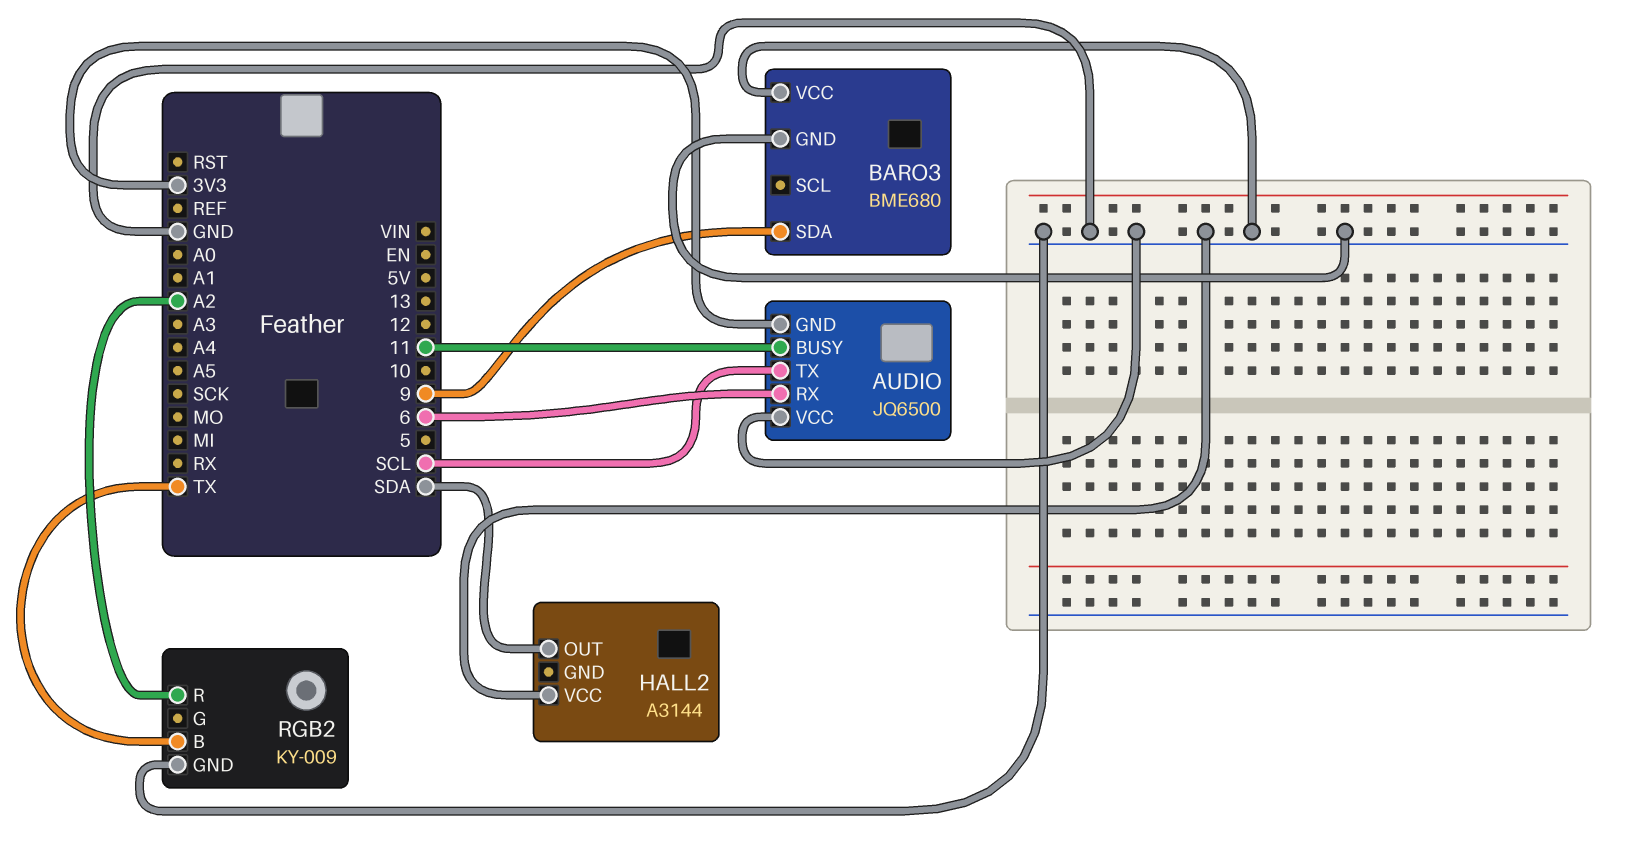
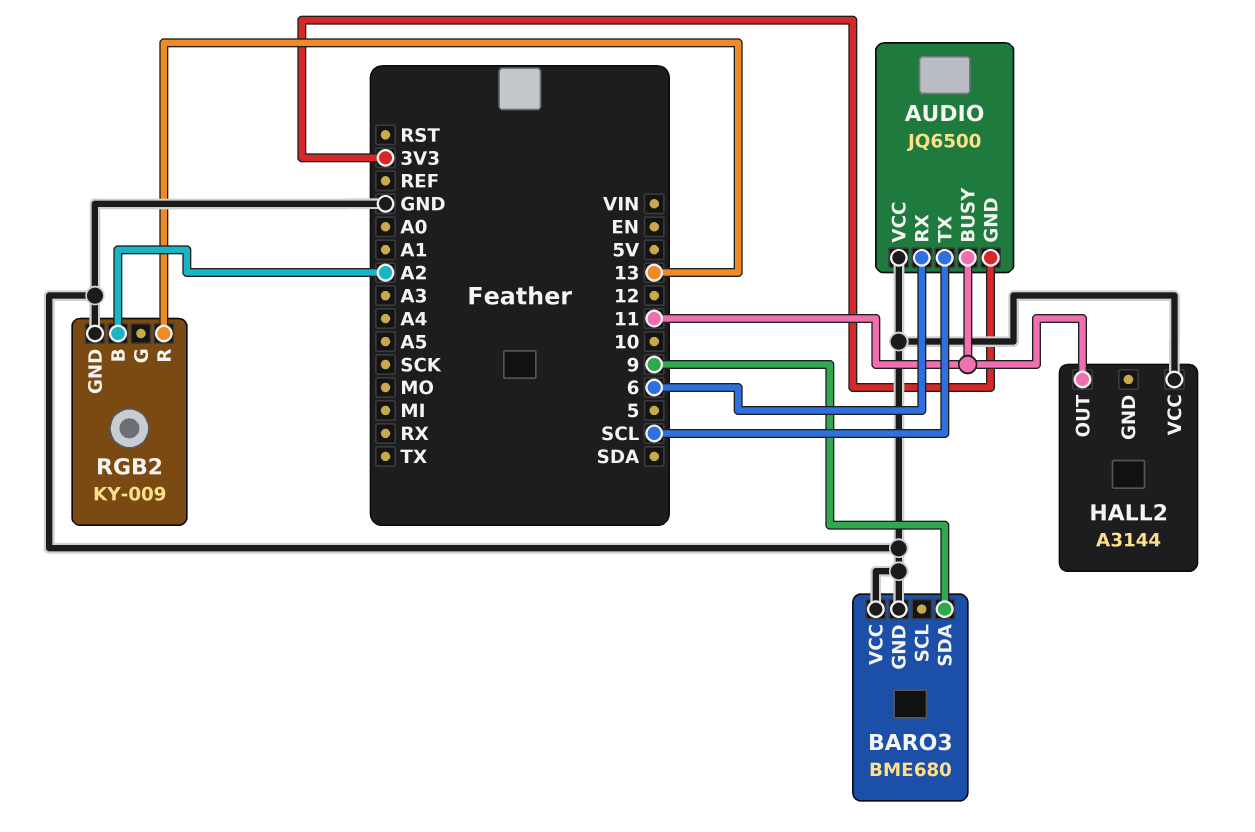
HALL2 pin OUT: SDA -> 11
RGB2 pin B: TX -> A2
RGB2 pin R: A2 -> 13

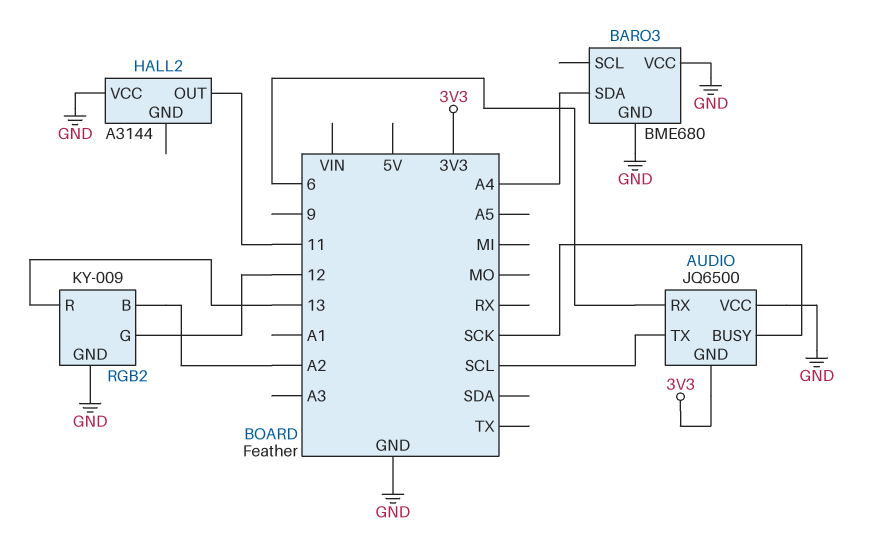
AUDIO pin BUSY: 11 -> SCK
BARO3 pin SDA: 9 -> A4
RGB2 pin G: none -> 12

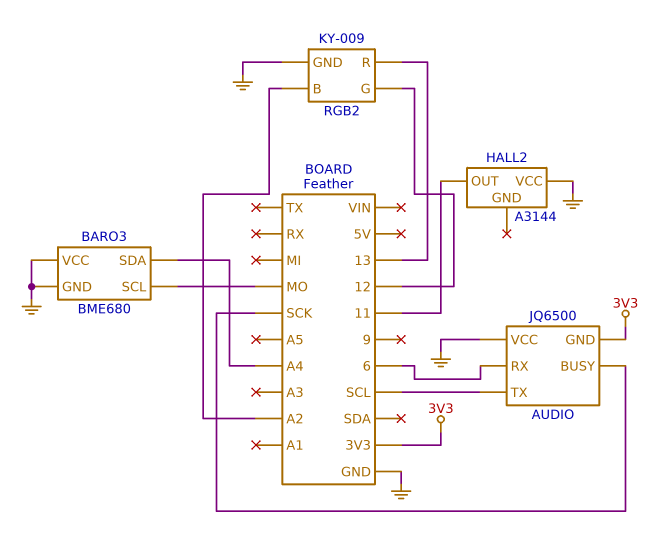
BARO3 pin SCL: none -> MO

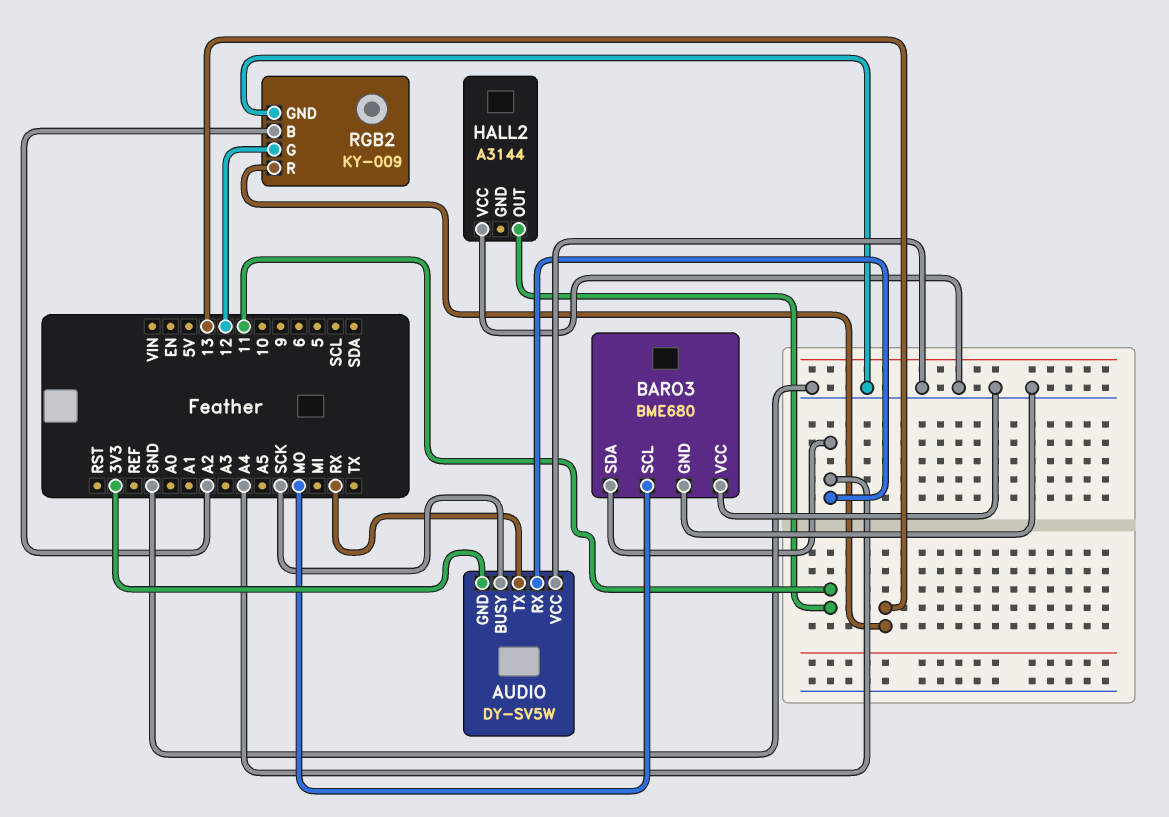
AUDIO: JQ6500 -> DY-SV5W
AUDIO pin RX: 6 -> A4
AUDIO pin TX: SCL -> RX

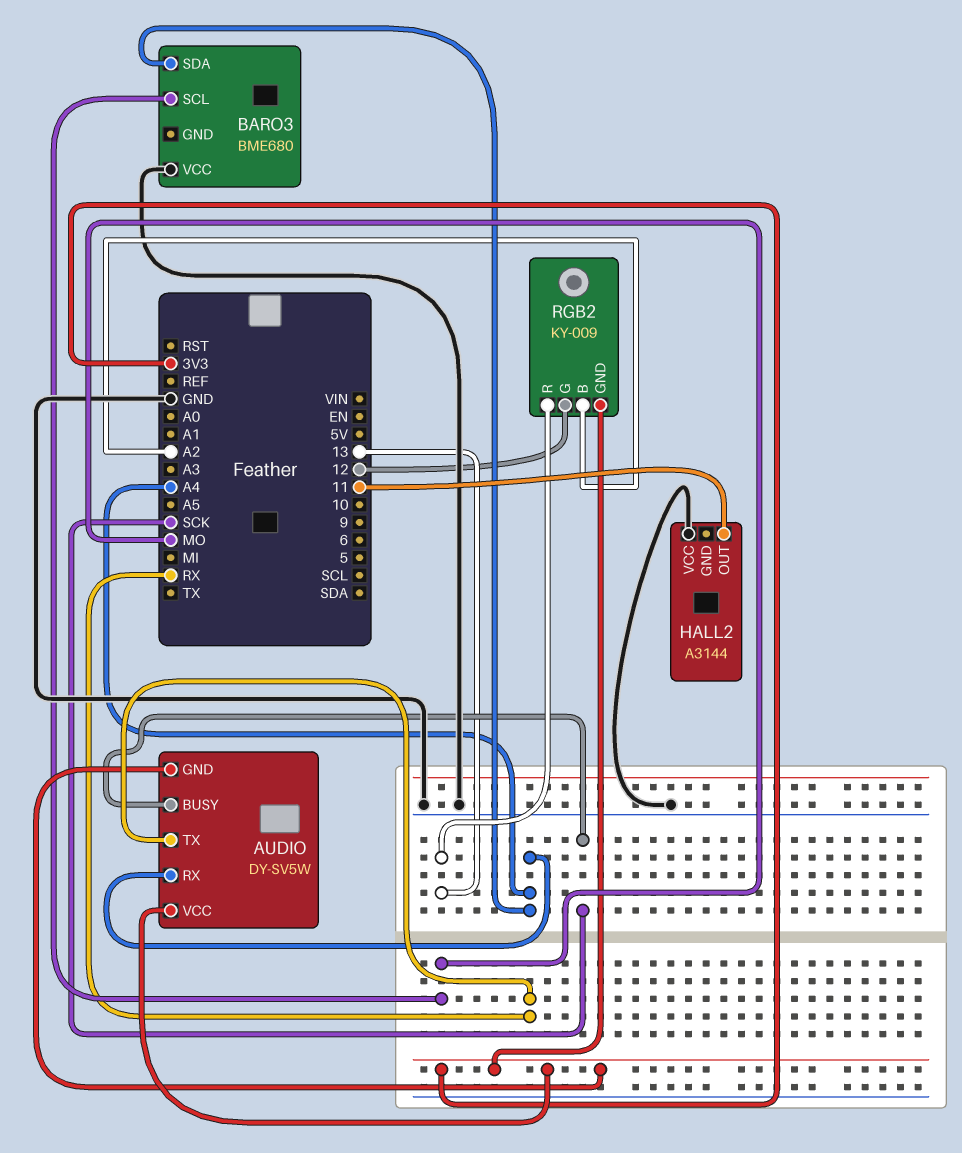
AUDIO pin VCC: GND -> 3V3
BARO3 pin GND: GND -> none
RGB2 pin GND: GND -> 3V3

